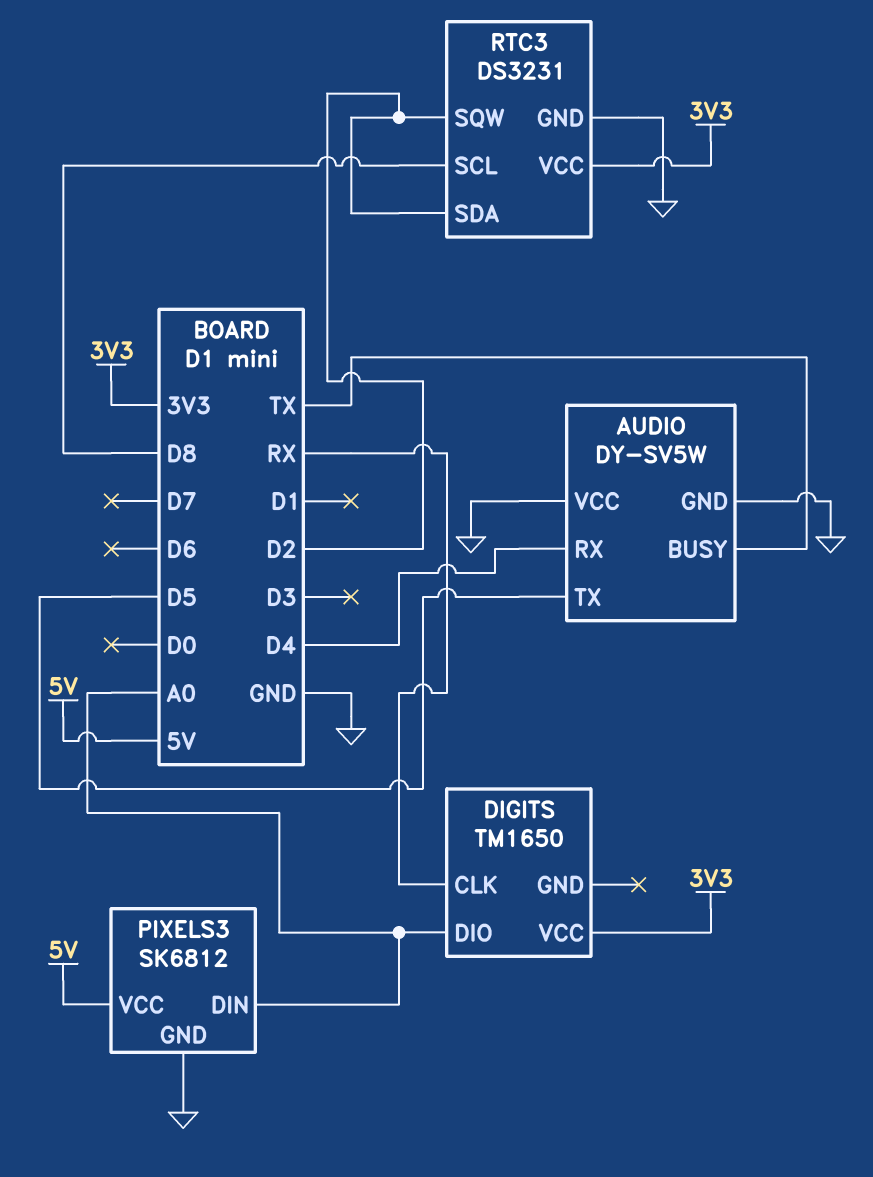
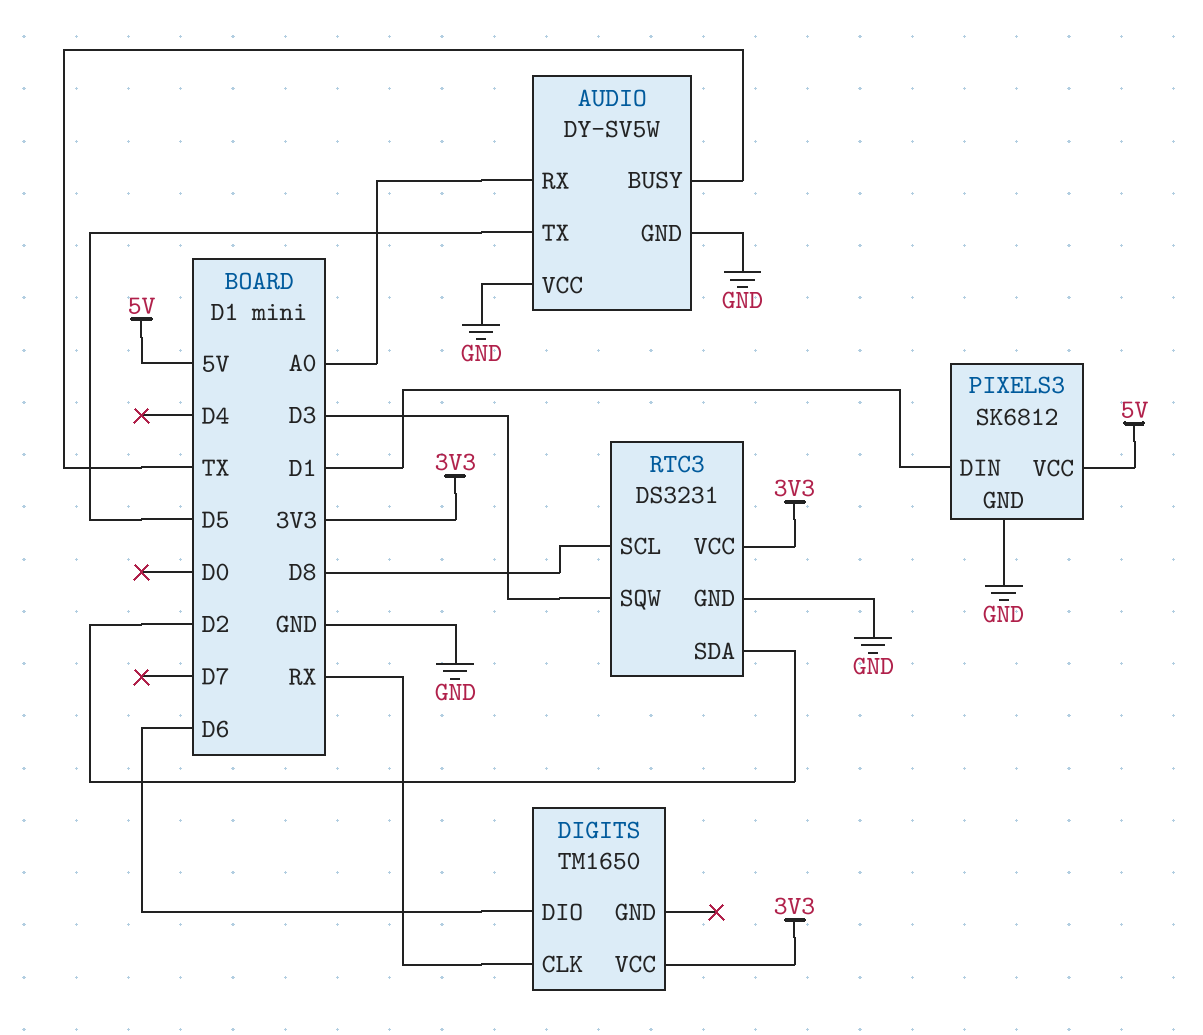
AUDIO pin RX: D4 -> A0
DIGITS pin DIO: A0 -> D6
PIXELS3 pin DIN: A0 -> D1
RTC3 pin SQW: D2 -> D3

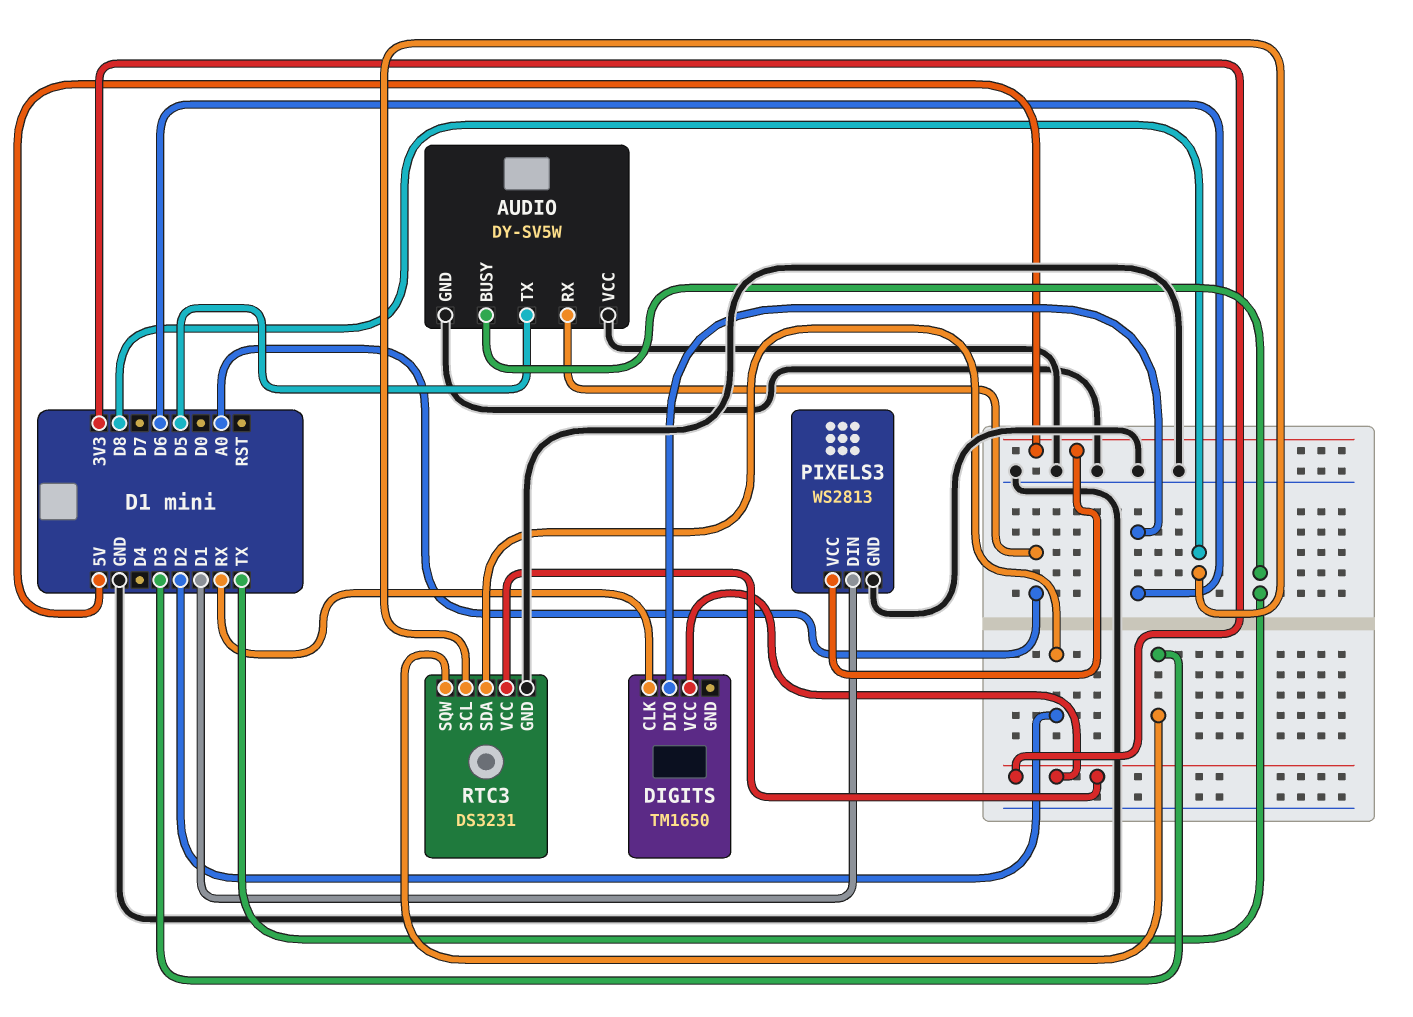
PIXELS3: SK6812 -> WS2813

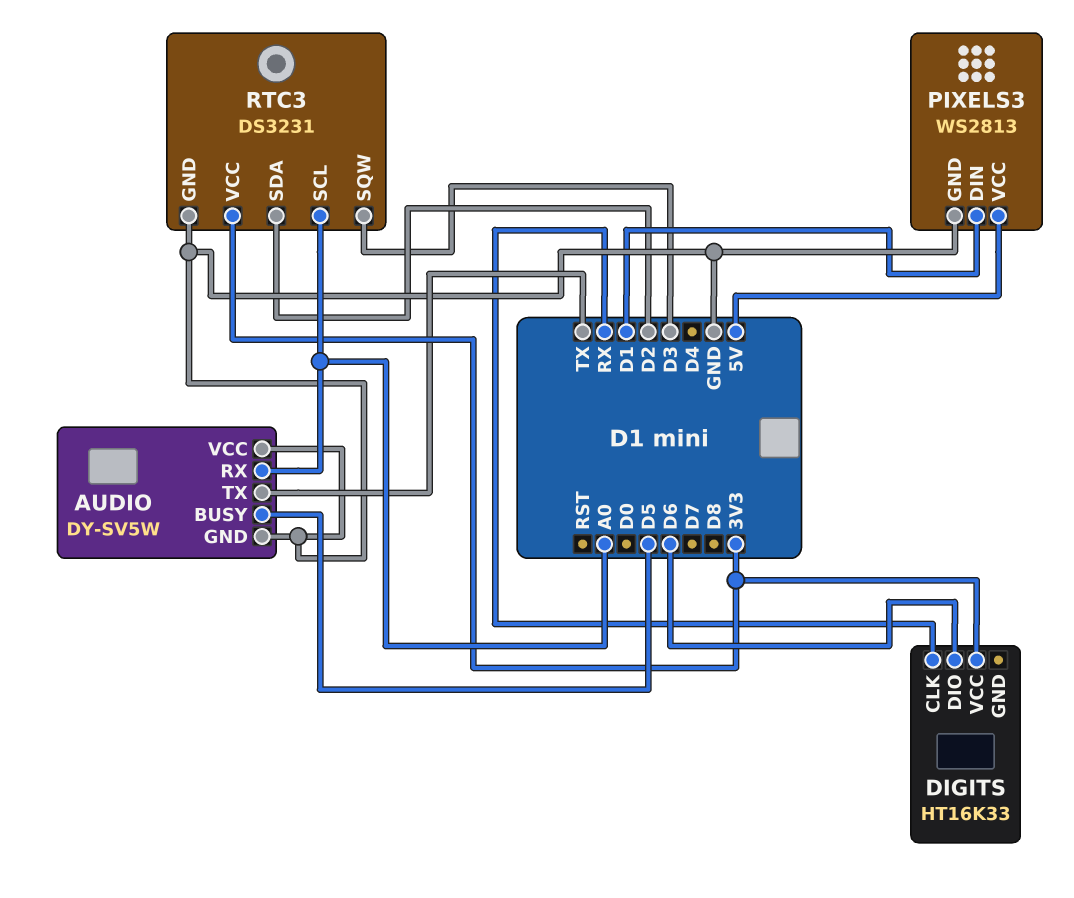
AUDIO pin BUSY: TX -> D5
AUDIO pin TX: D5 -> TX
DIGITS: TM1650 -> HT16K33
RTC3 pin SCL: D8 -> A0

